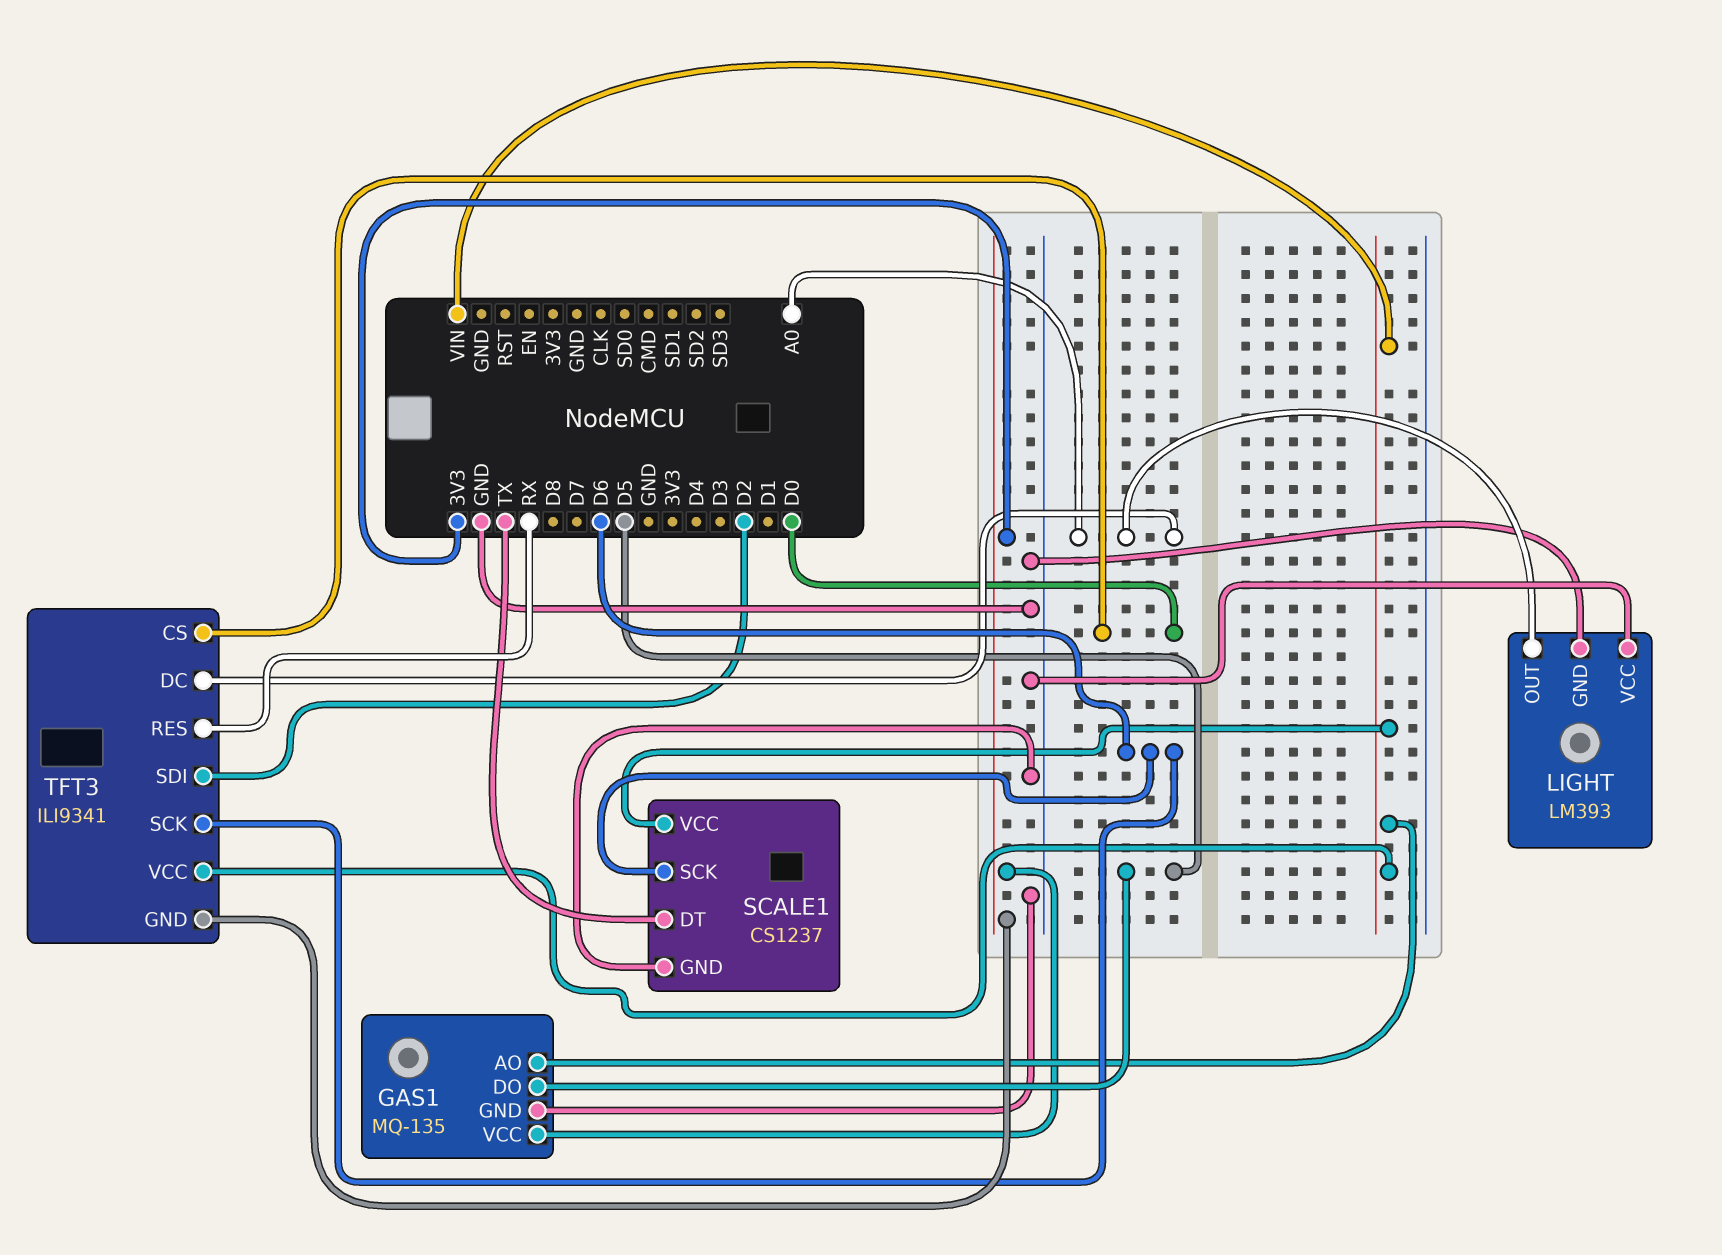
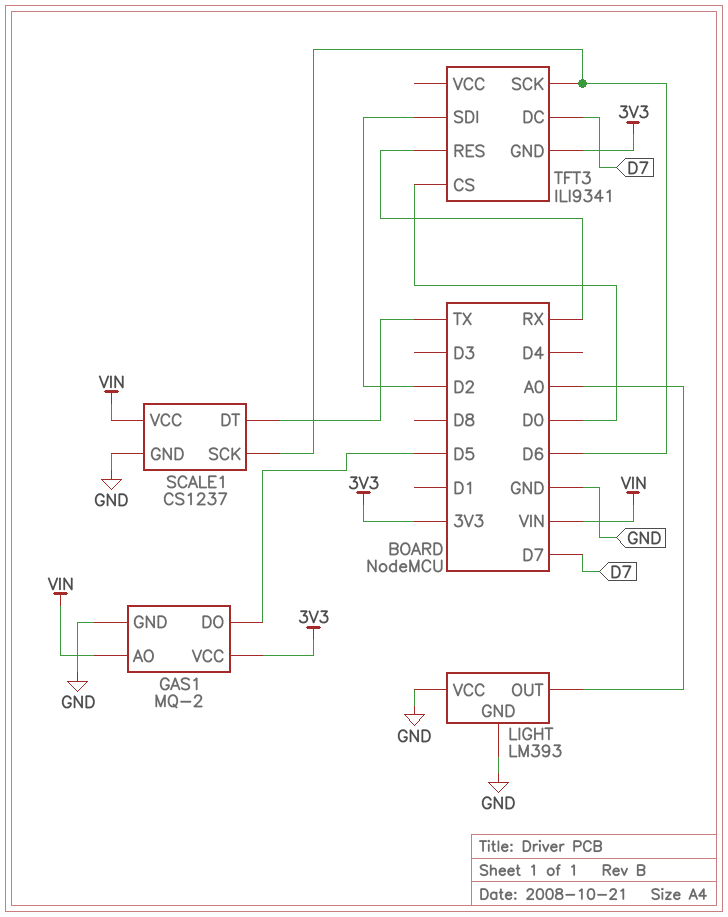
GAS1: MQ-135 -> MQ-2
TFT3 pin DC: A0 -> D7
TFT3 pin VCC: VIN -> none

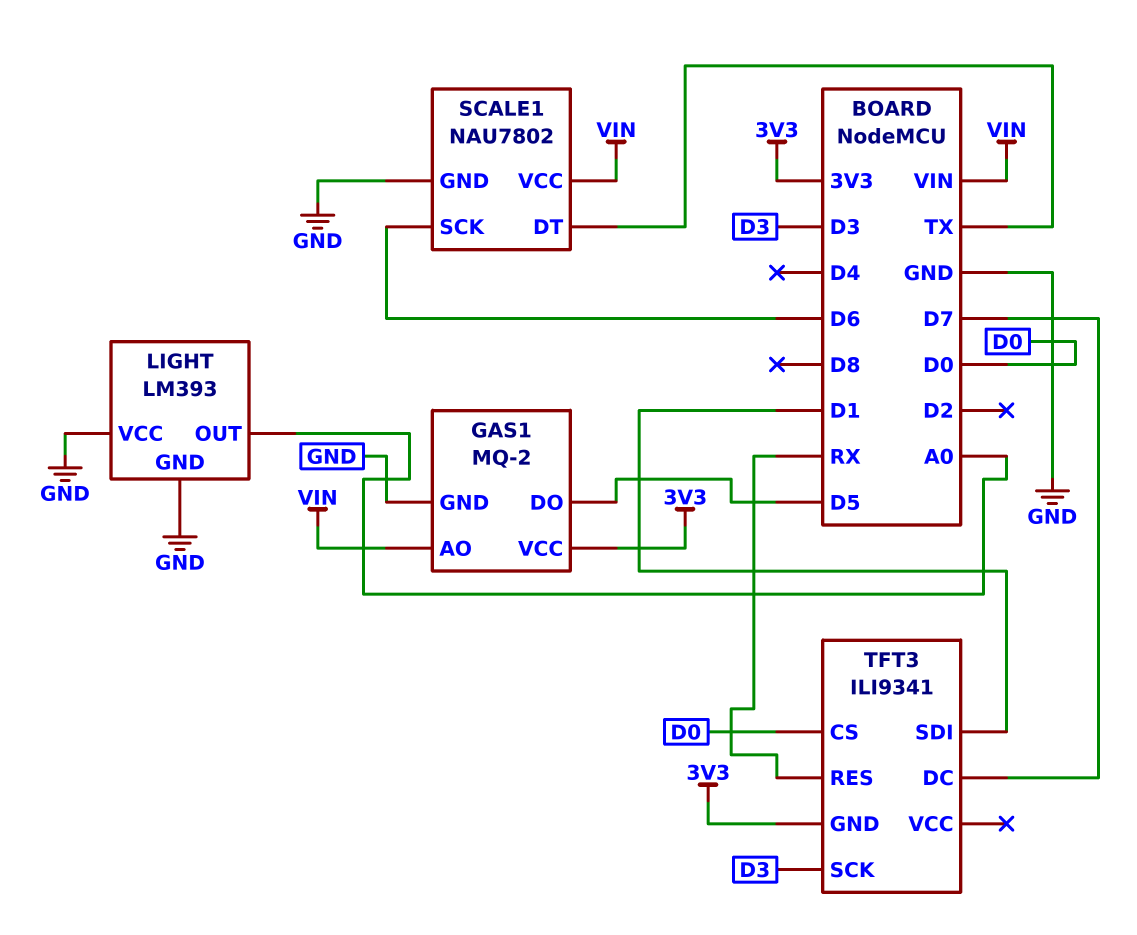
SCALE1: CS1237 -> NAU7802
TFT3 pin SCK: D6 -> D3
TFT3 pin SDI: D2 -> D1

